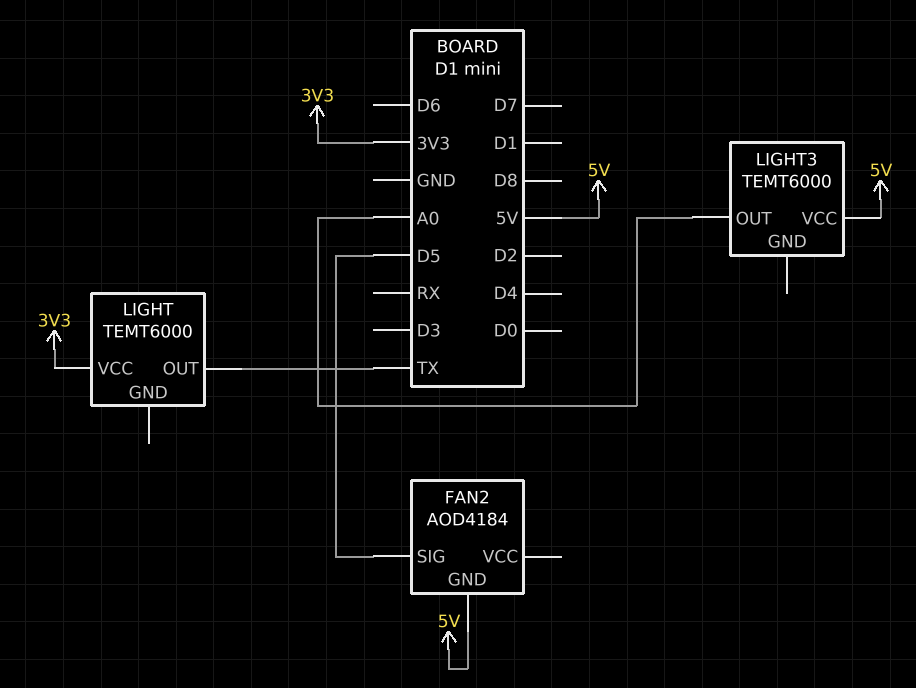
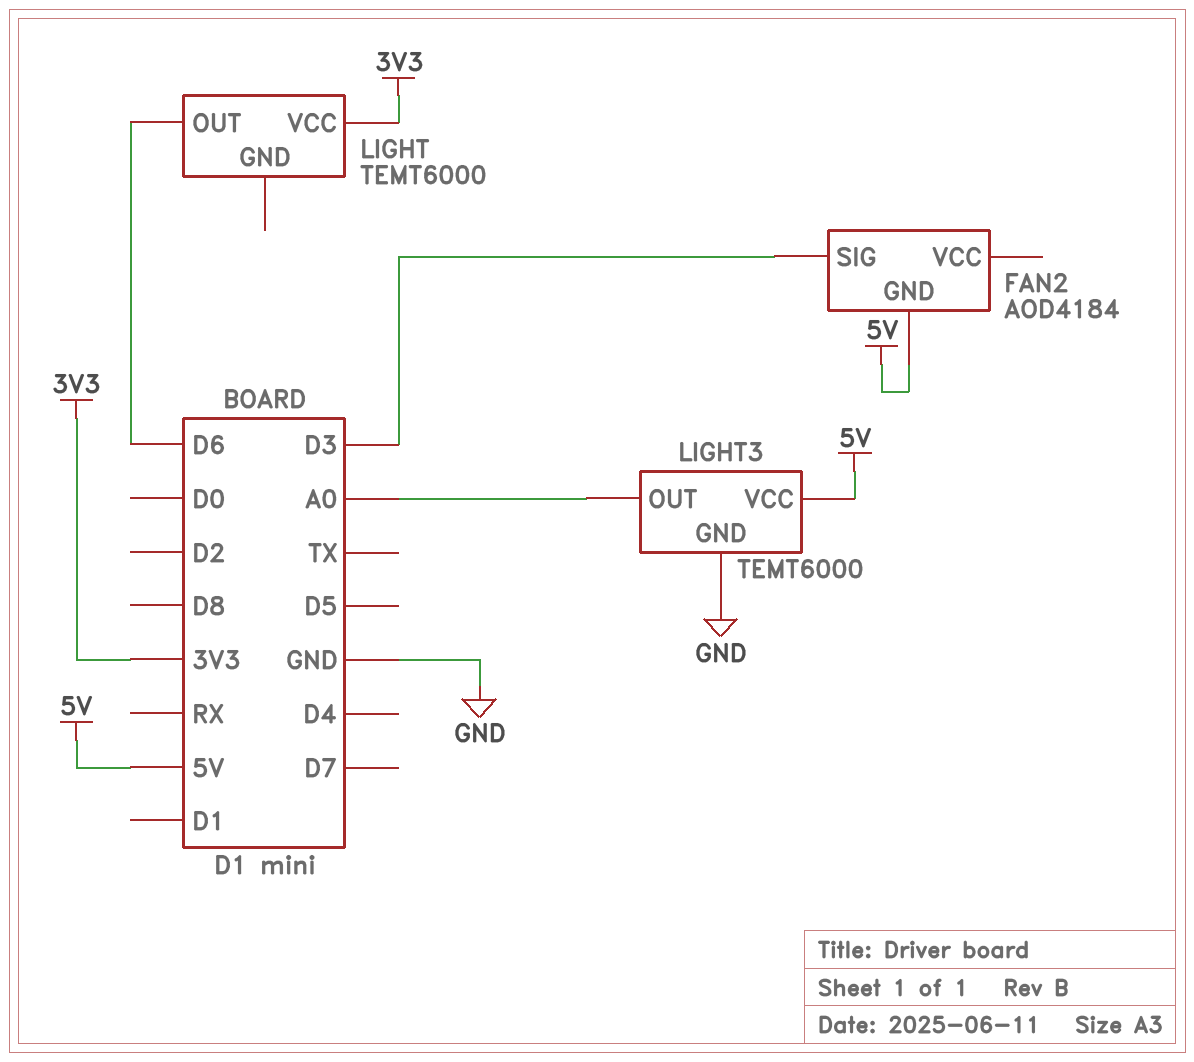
FAN2 pin SIG: D5 -> D3
LIGHT pin OUT: TX -> D6
LIGHT3 pin GND: none -> GND

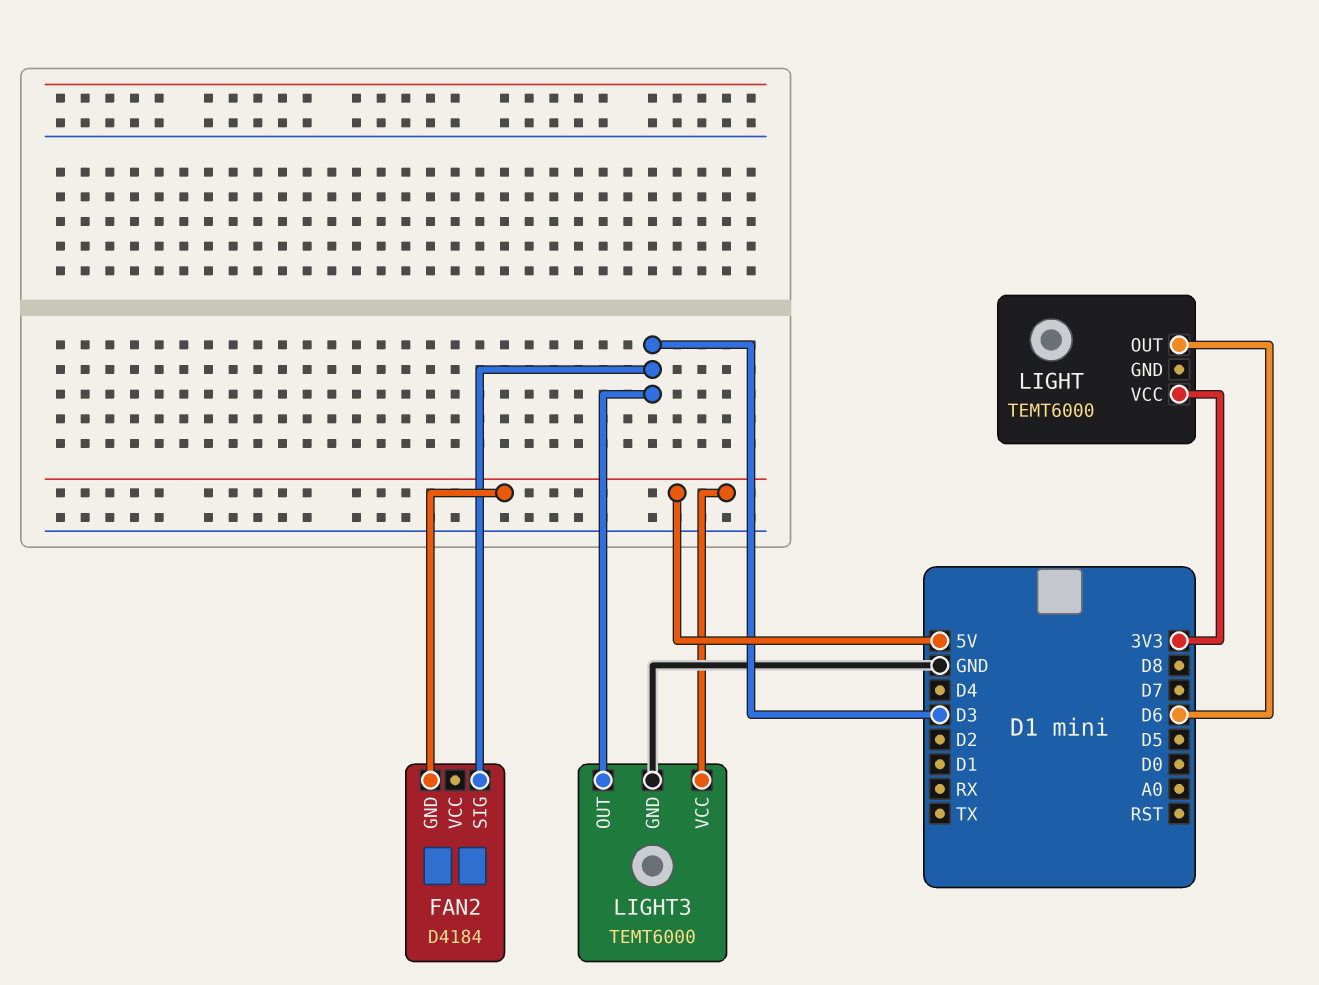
FAN2: AOD4184 -> D4184
LIGHT3 pin OUT: A0 -> D3

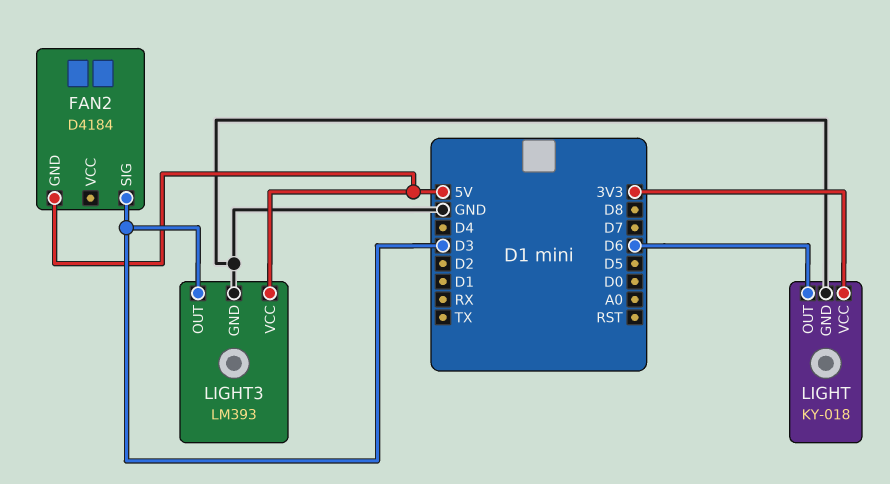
LIGHT: TEMT6000 -> KY-018
LIGHT pin GND: none -> GND
LIGHT3: TEMT6000 -> LM393

